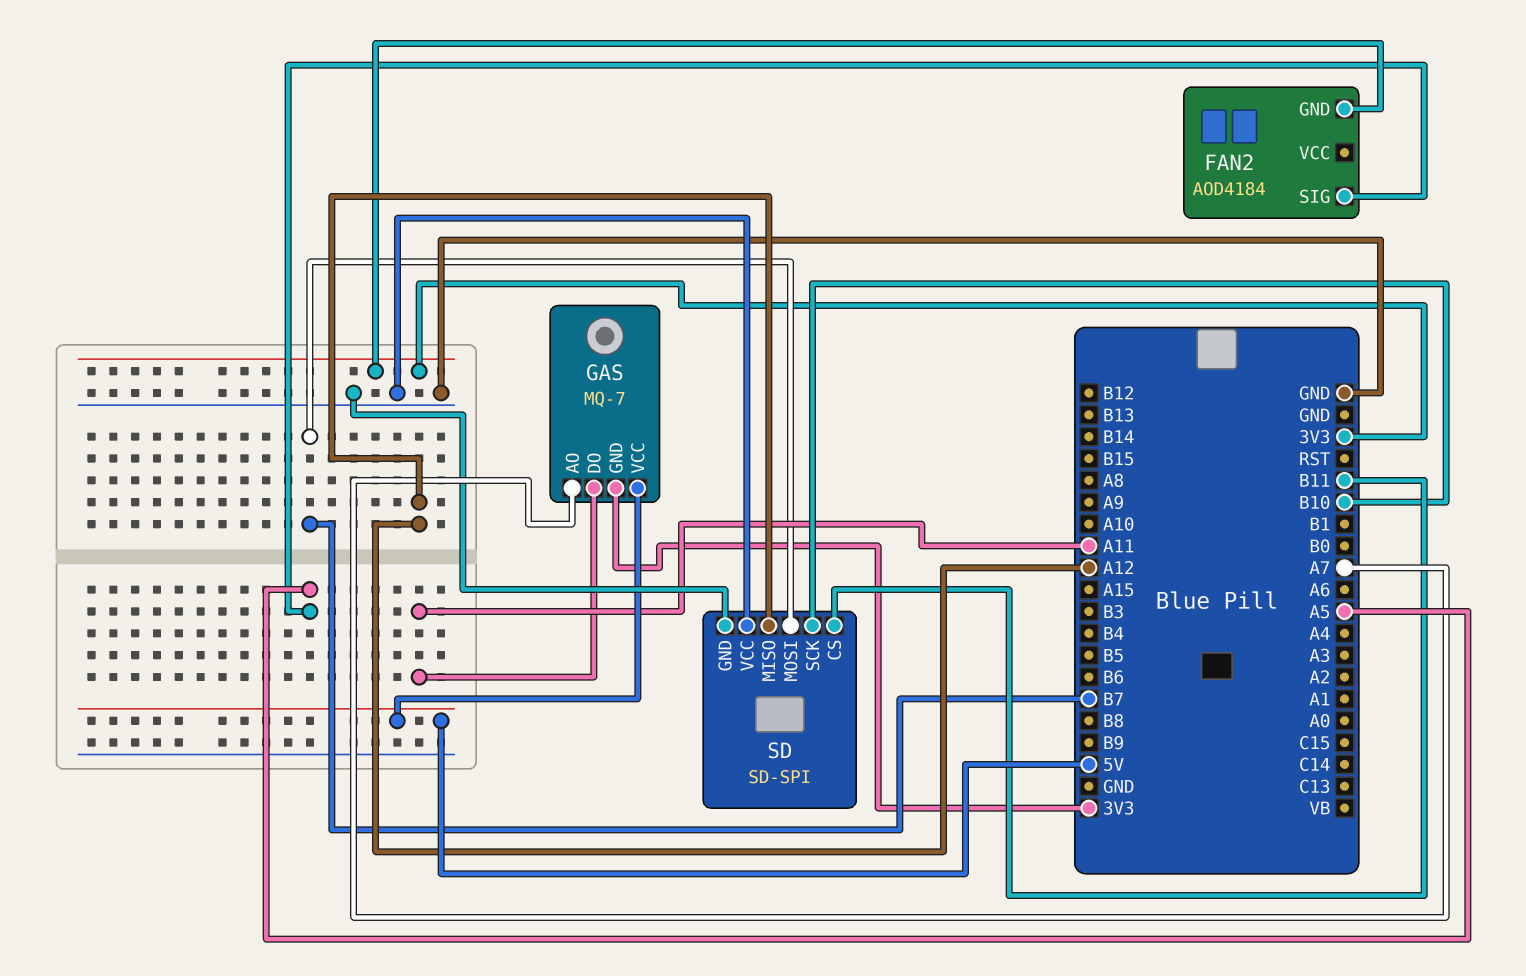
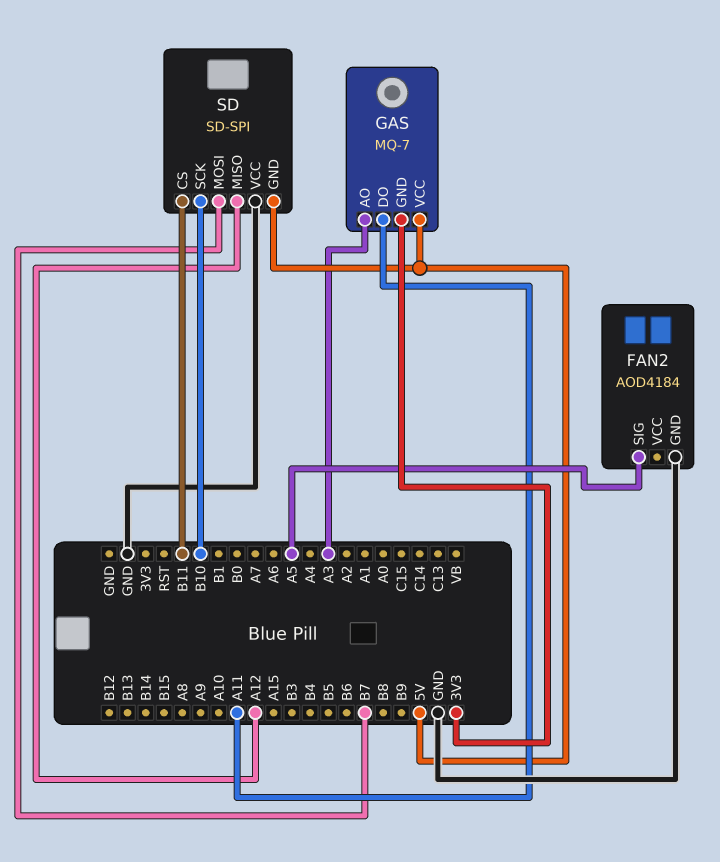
FAN2 pin GND: 3V3 -> GND
GAS pin AO: A7 -> A3
SD pin GND: GND -> 5V

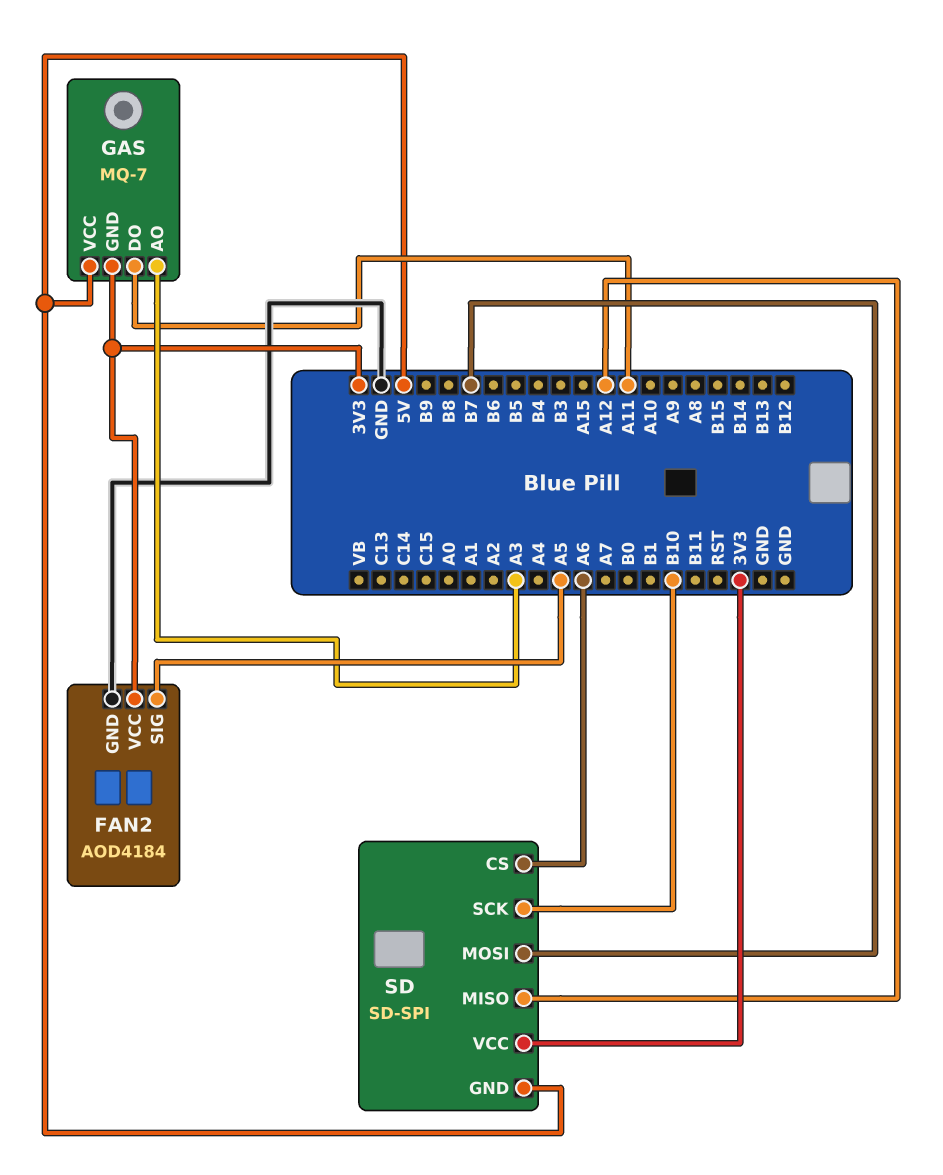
FAN2 pin VCC: none -> 3V3
SD pin CS: B11 -> A6
SD pin VCC: GND -> 3V3

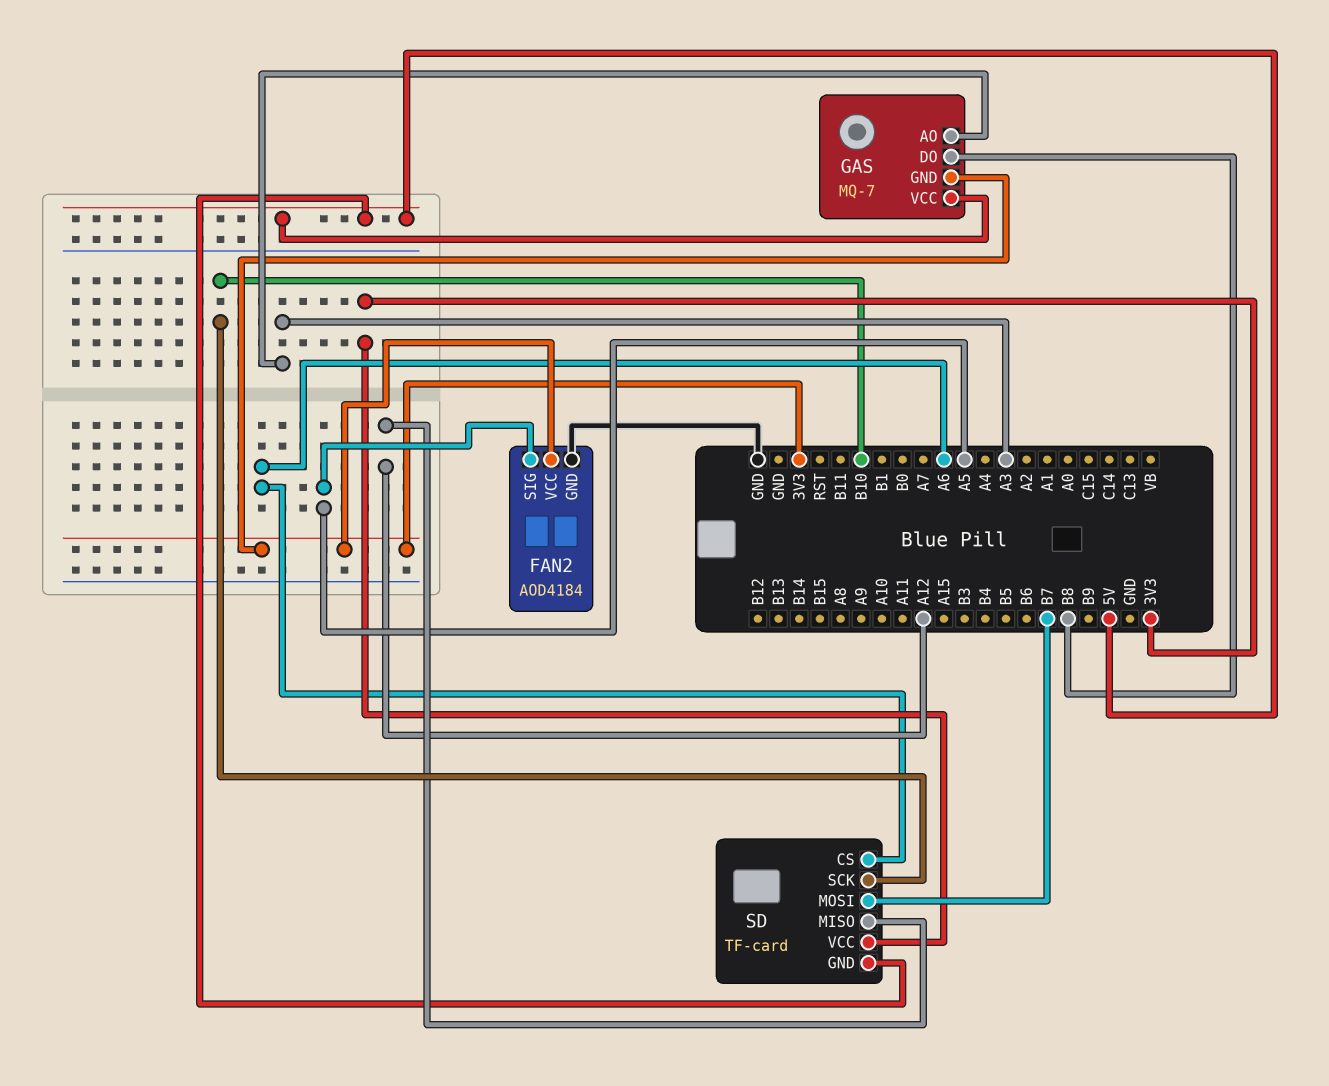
GAS pin DO: A11 -> B8
SD: SD-SPI -> TF-card

